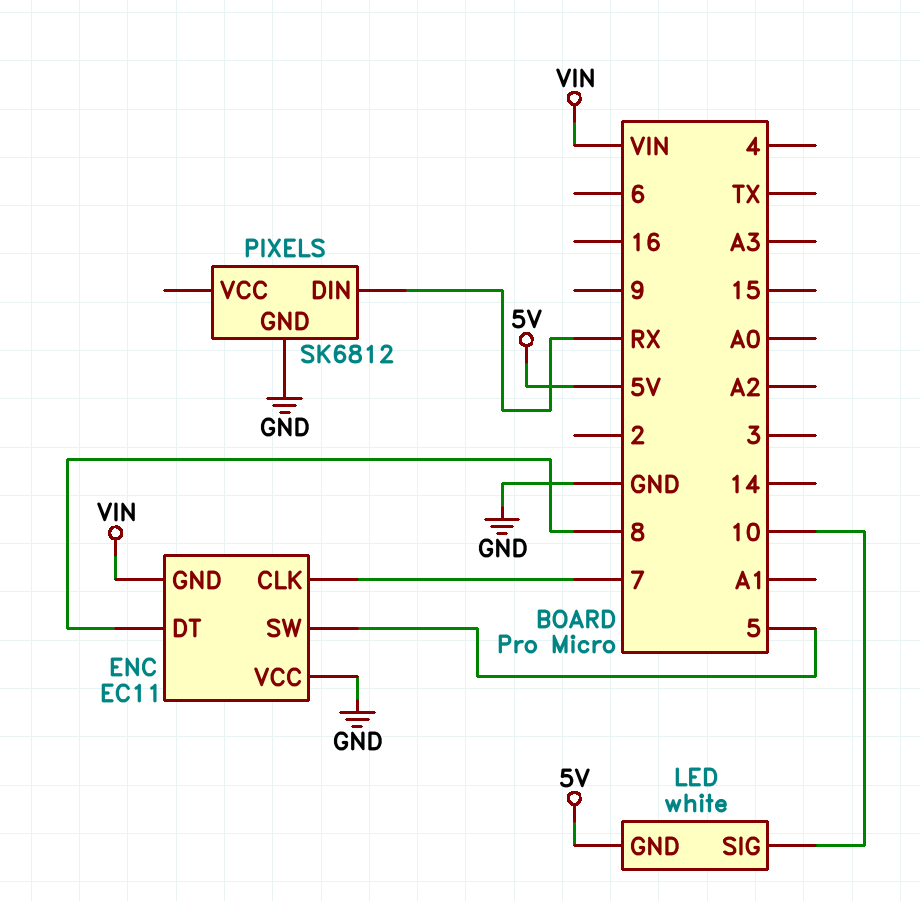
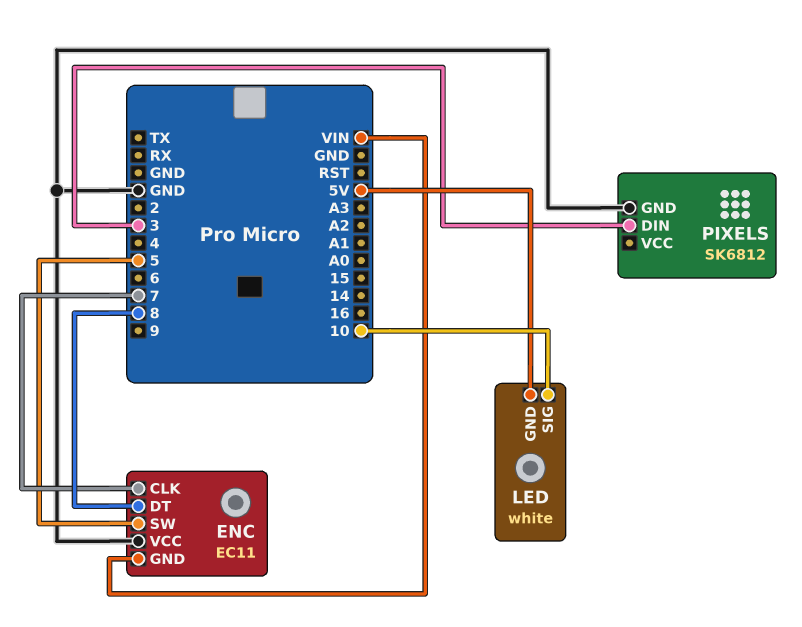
PIXELS pin DIN: RX -> 3

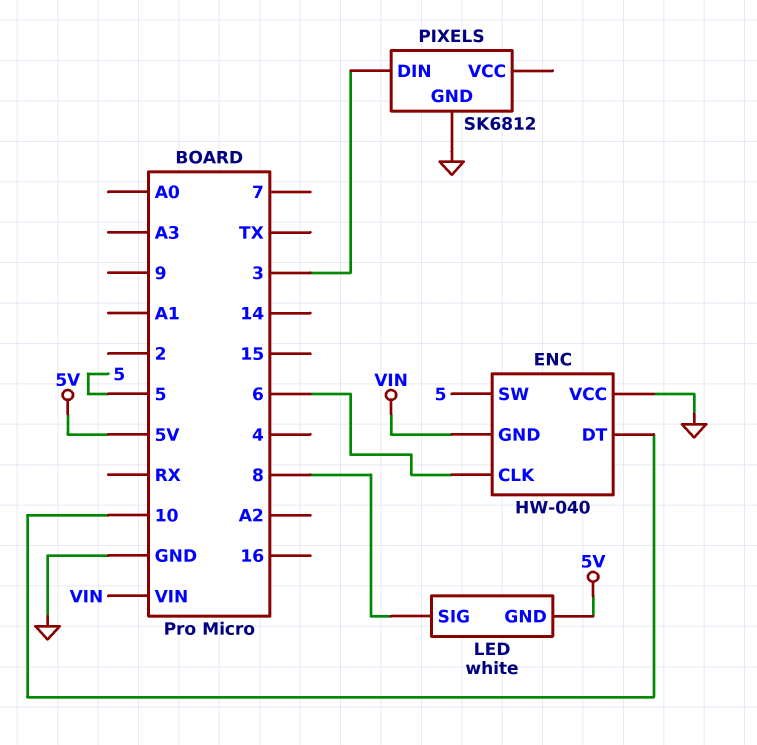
ENC: EC11 -> HW-040
ENC pin CLK: 7 -> 6
ENC pin DT: 8 -> 10
LED pin SIG: 10 -> 8

